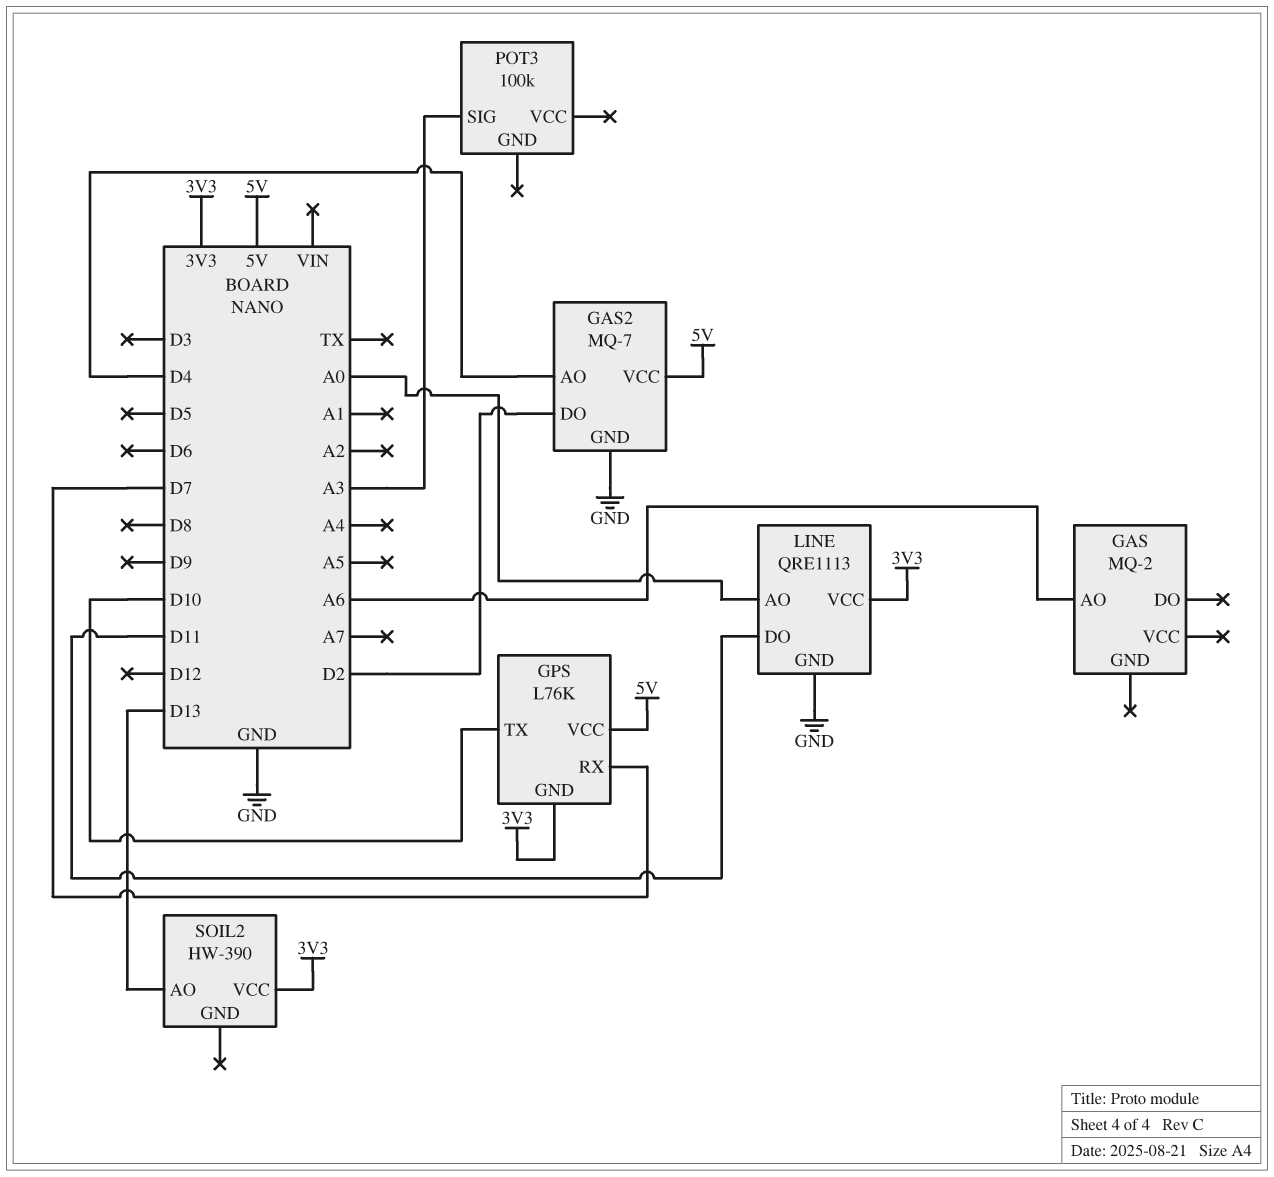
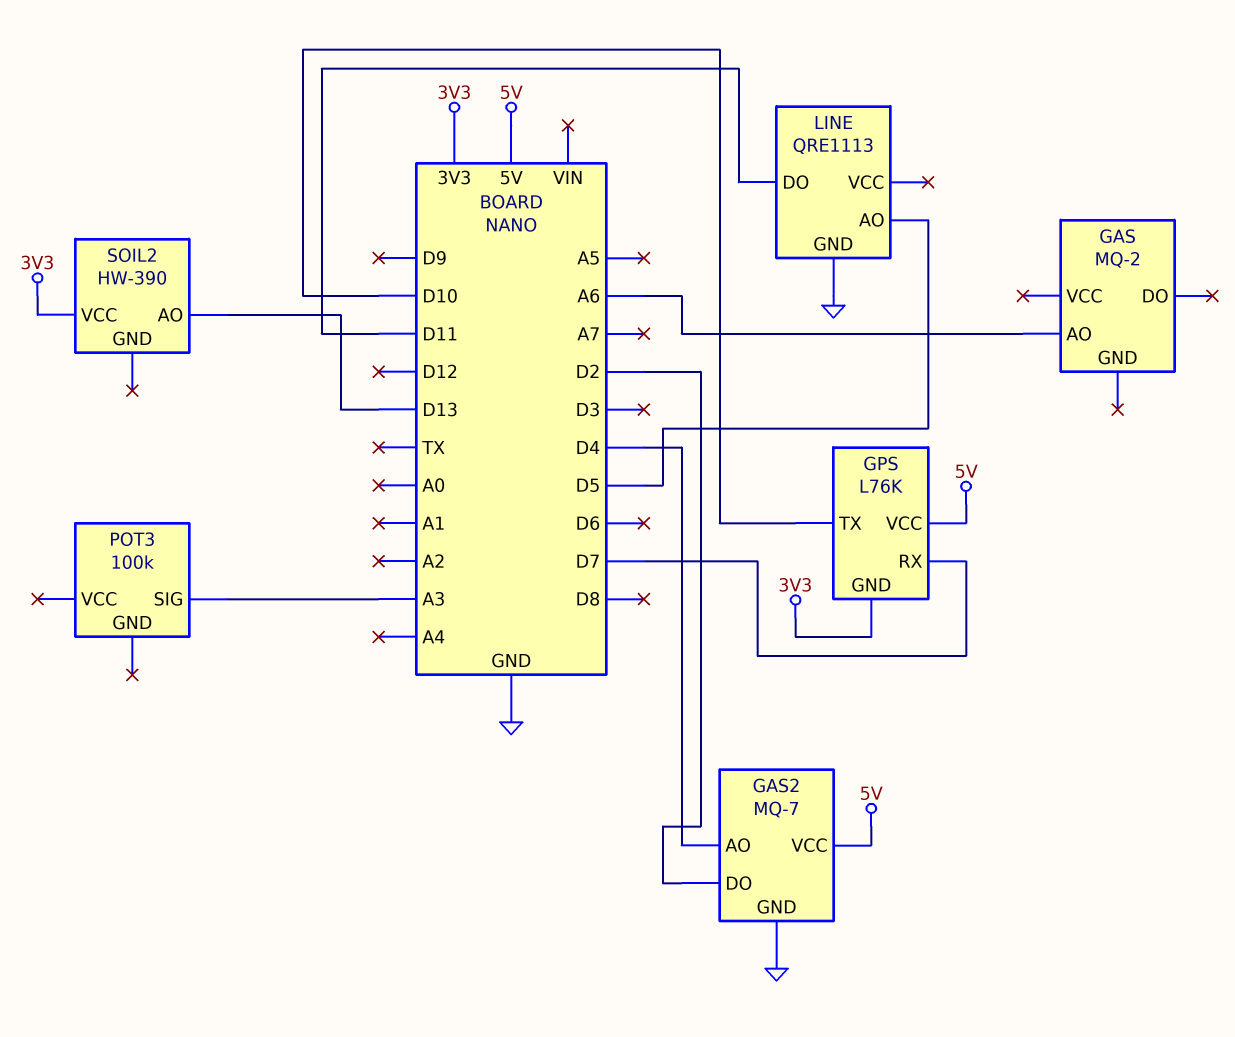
LINE pin AO: A0 -> D5
LINE pin VCC: 3V3 -> none

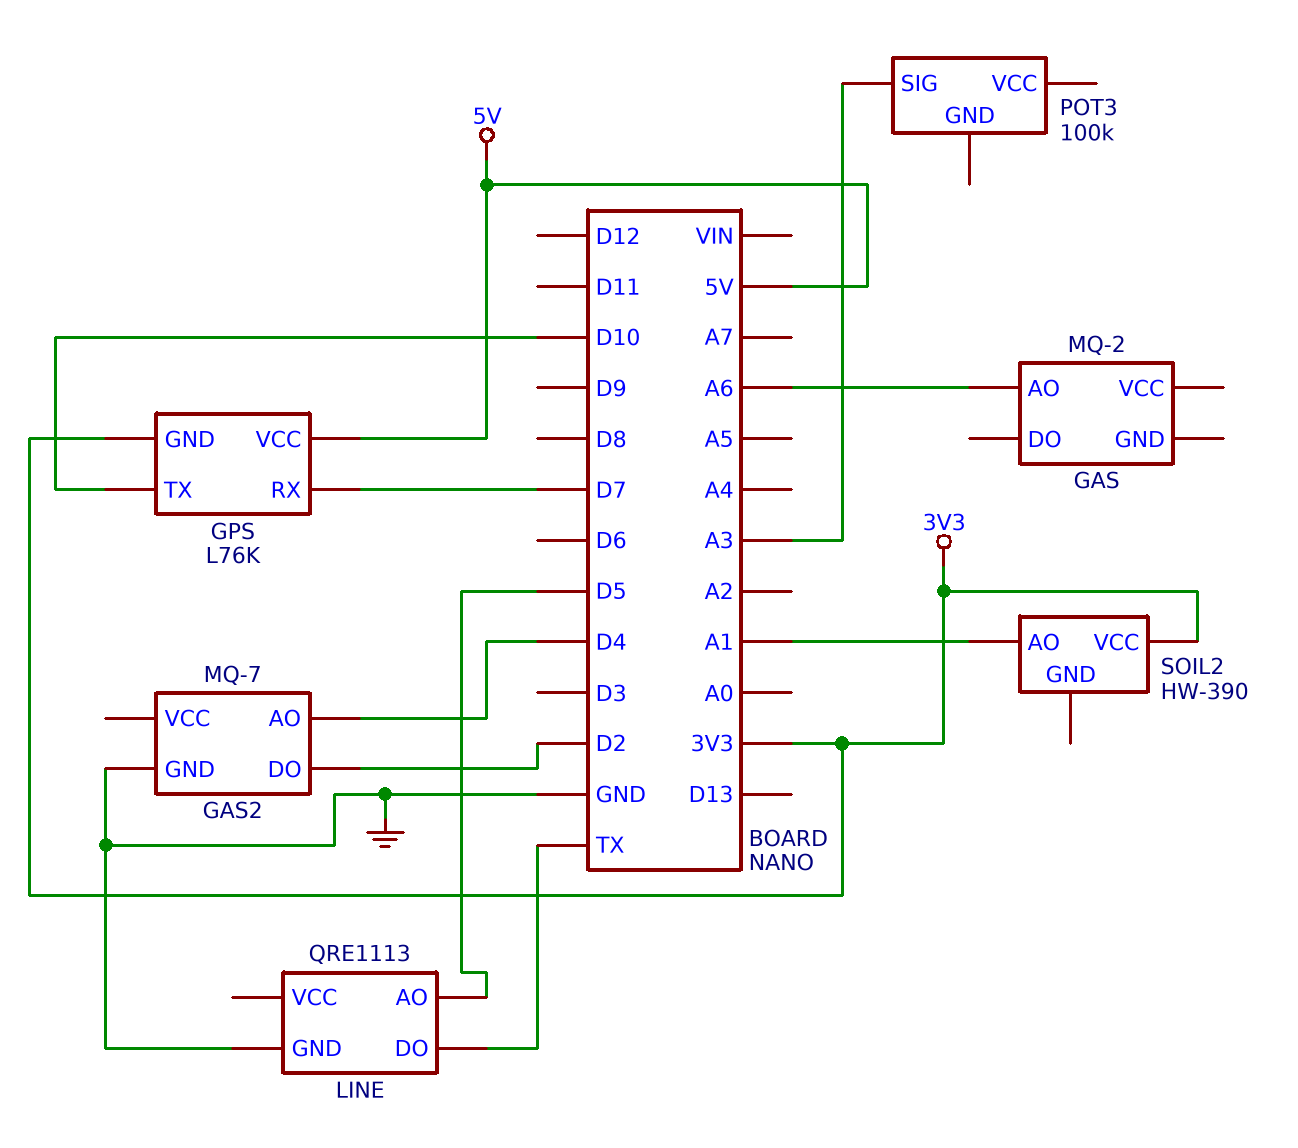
GAS2 pin VCC: 5V -> none
LINE pin DO: D11 -> TX
SOIL2 pin AO: D13 -> A1

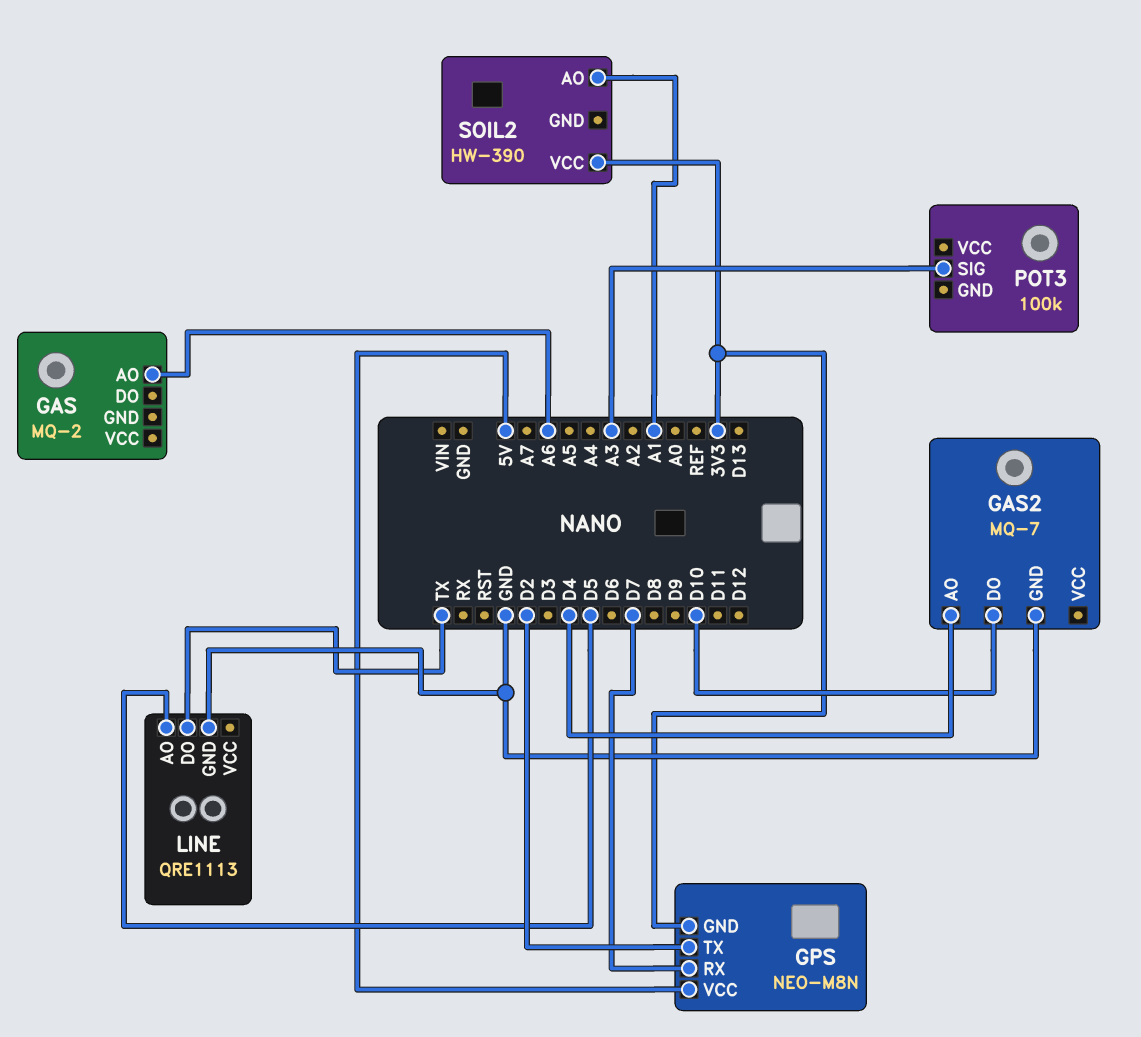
GAS2 pin DO: D2 -> D10
GPS: L76K -> NEO-M8N
GPS pin TX: D10 -> D2

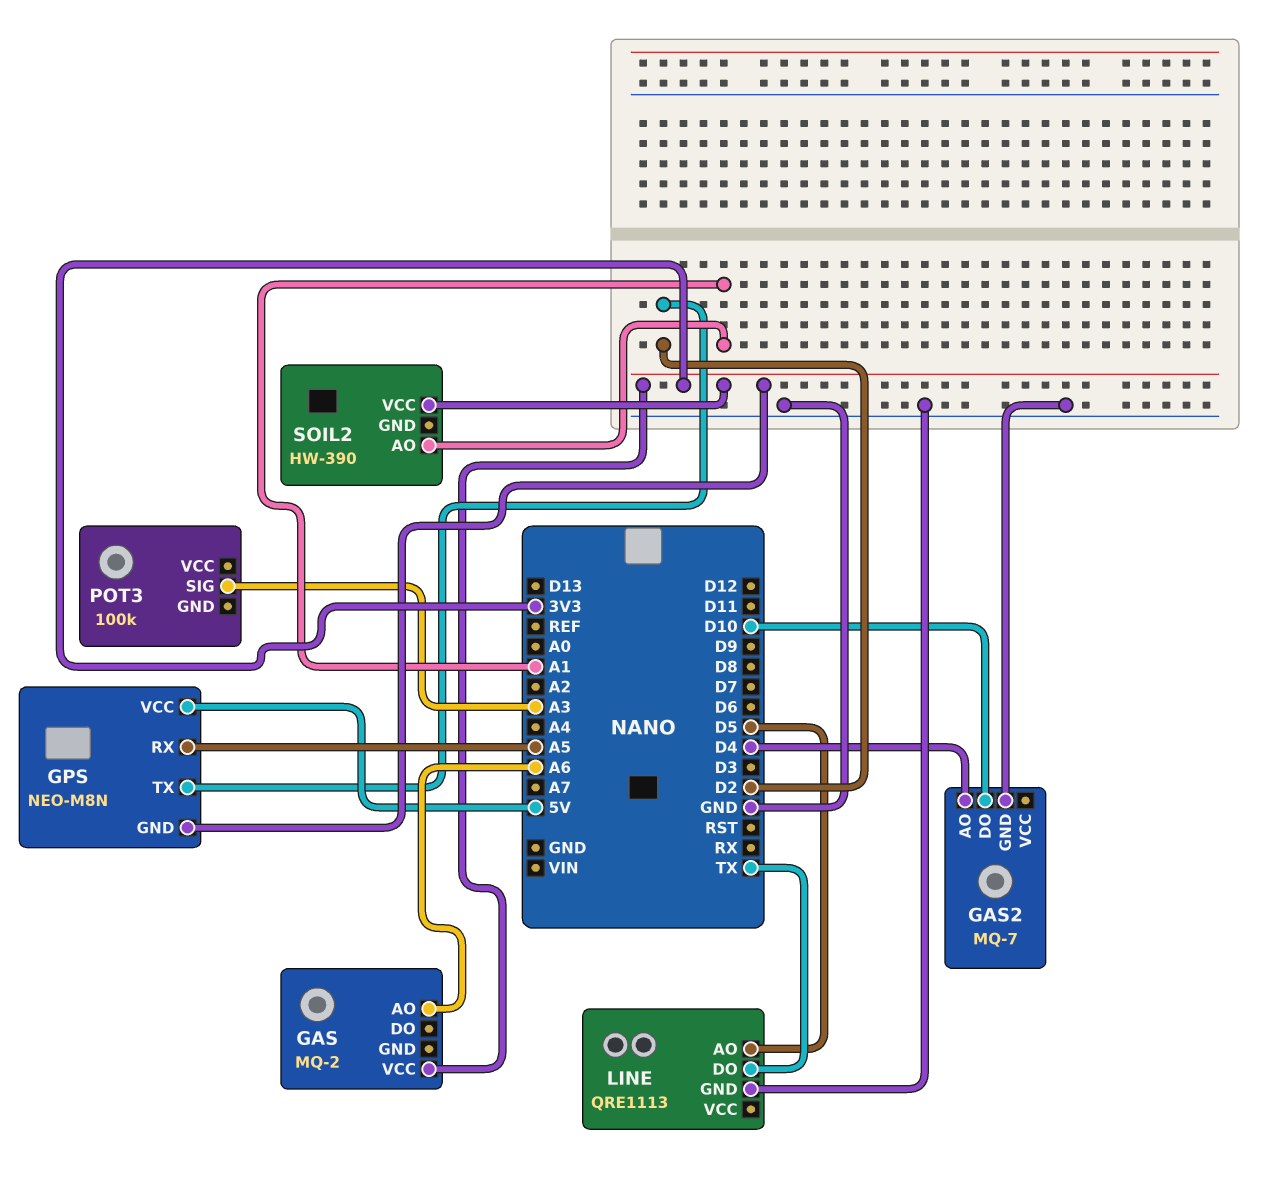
GAS pin VCC: none -> 3V3
GPS pin RX: D7 -> A5

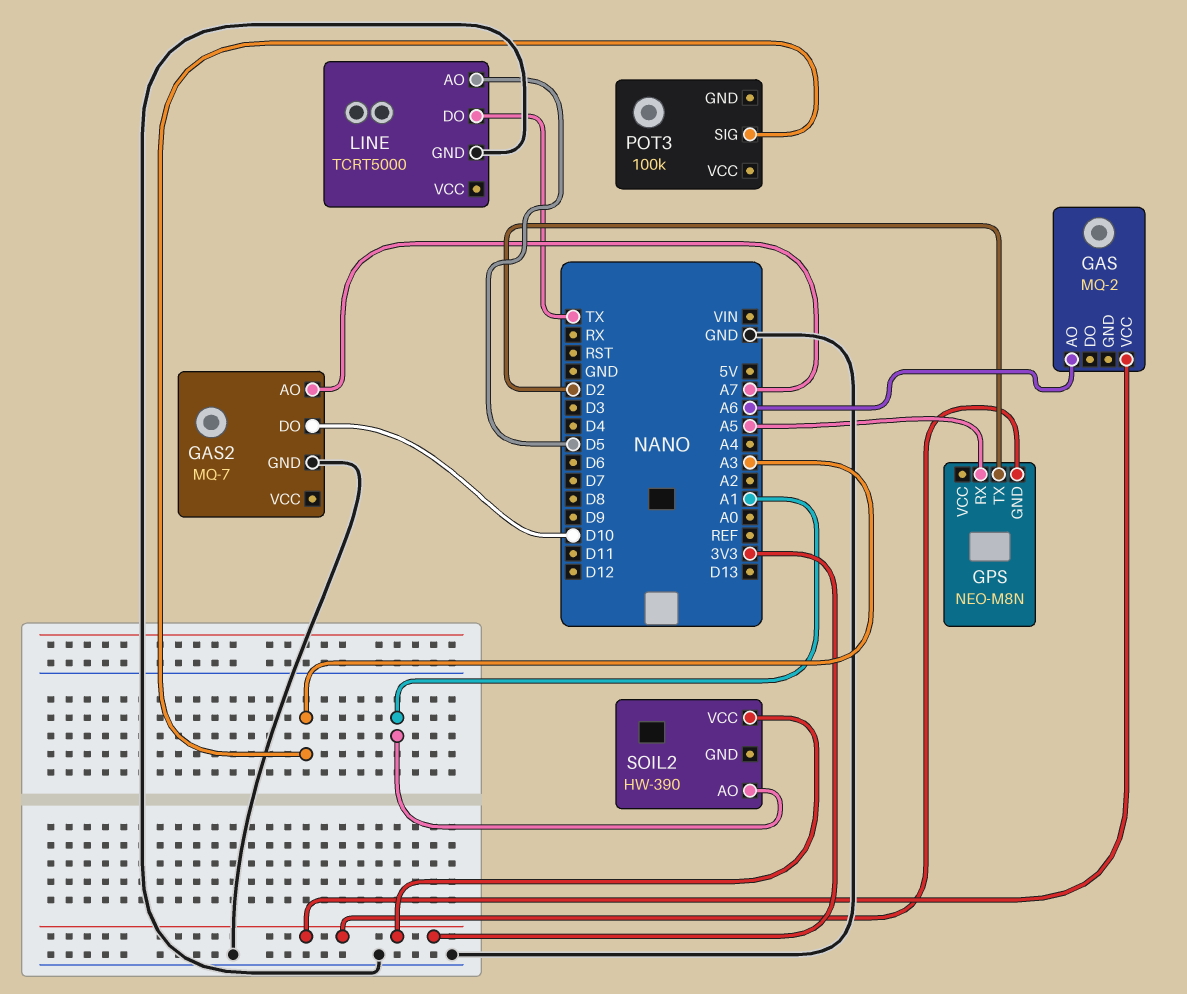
GAS2 pin AO: D4 -> A7
GPS pin VCC: 5V -> none
LINE: QRE1113 -> TCRT5000

